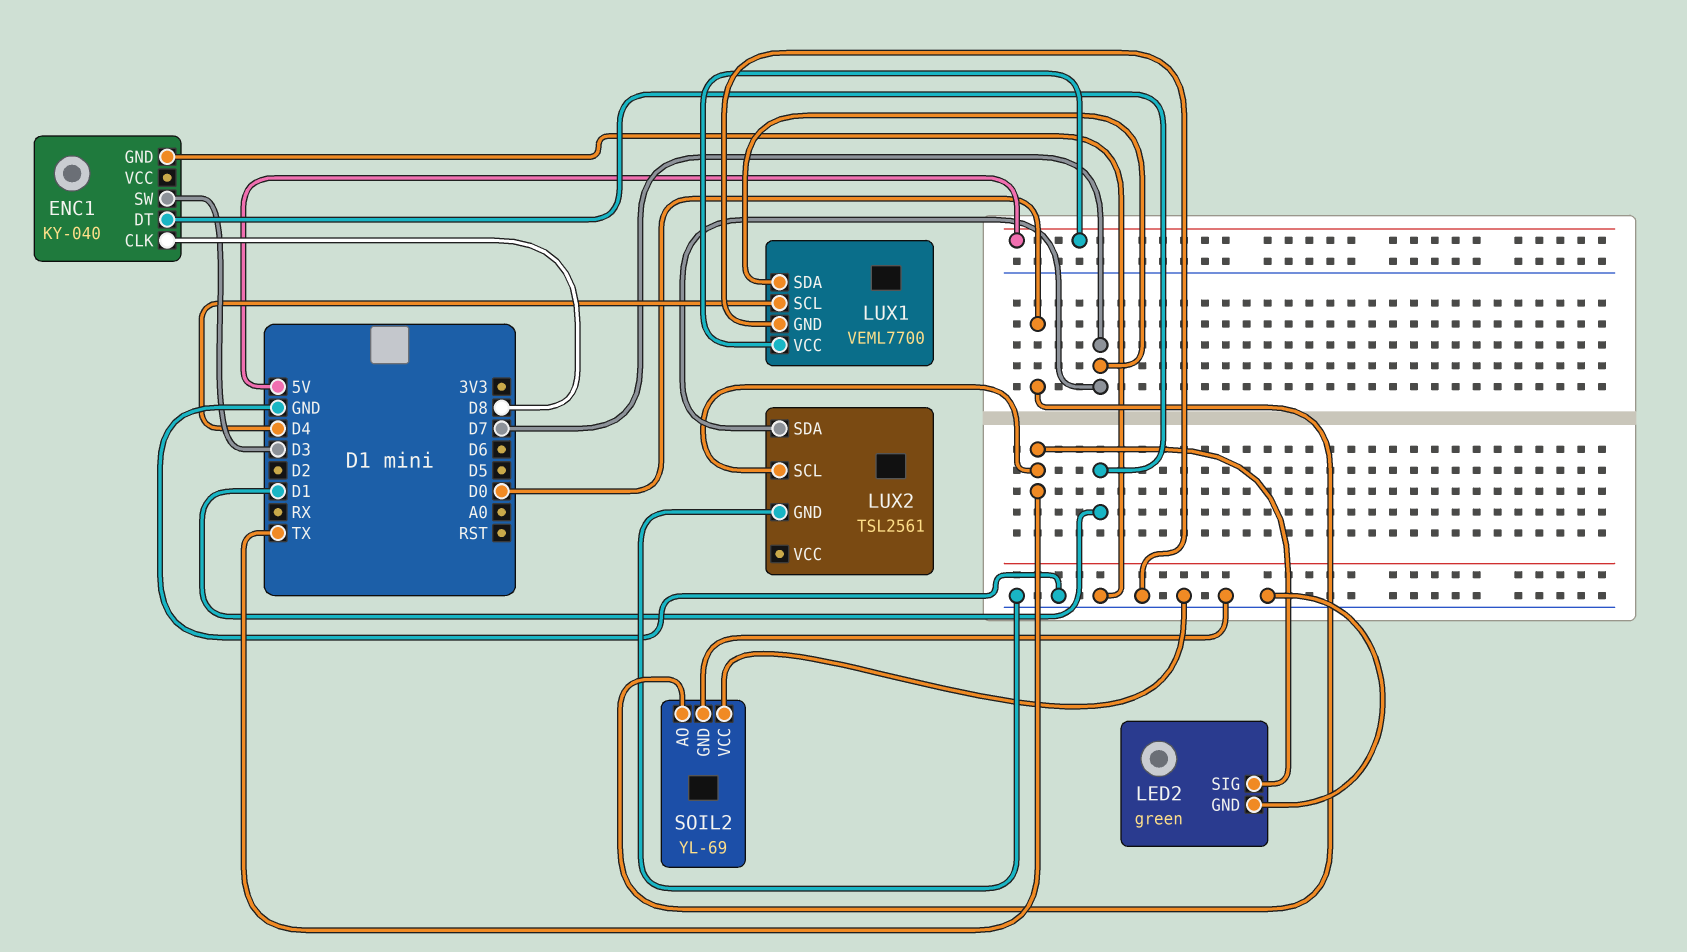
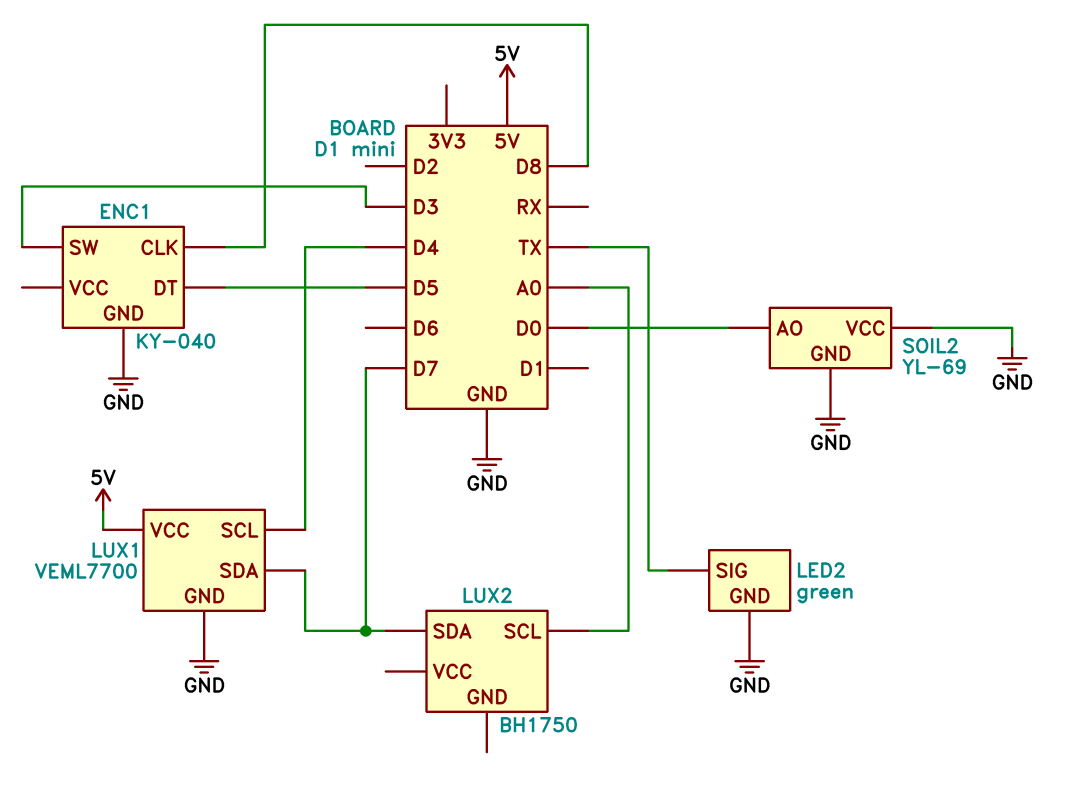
ENC1 pin DT: D1 -> D5
LUX2: TSL2561 -> BH1750
LUX2 pin GND: GND -> none
LUX2 pin SCL: TX -> A0

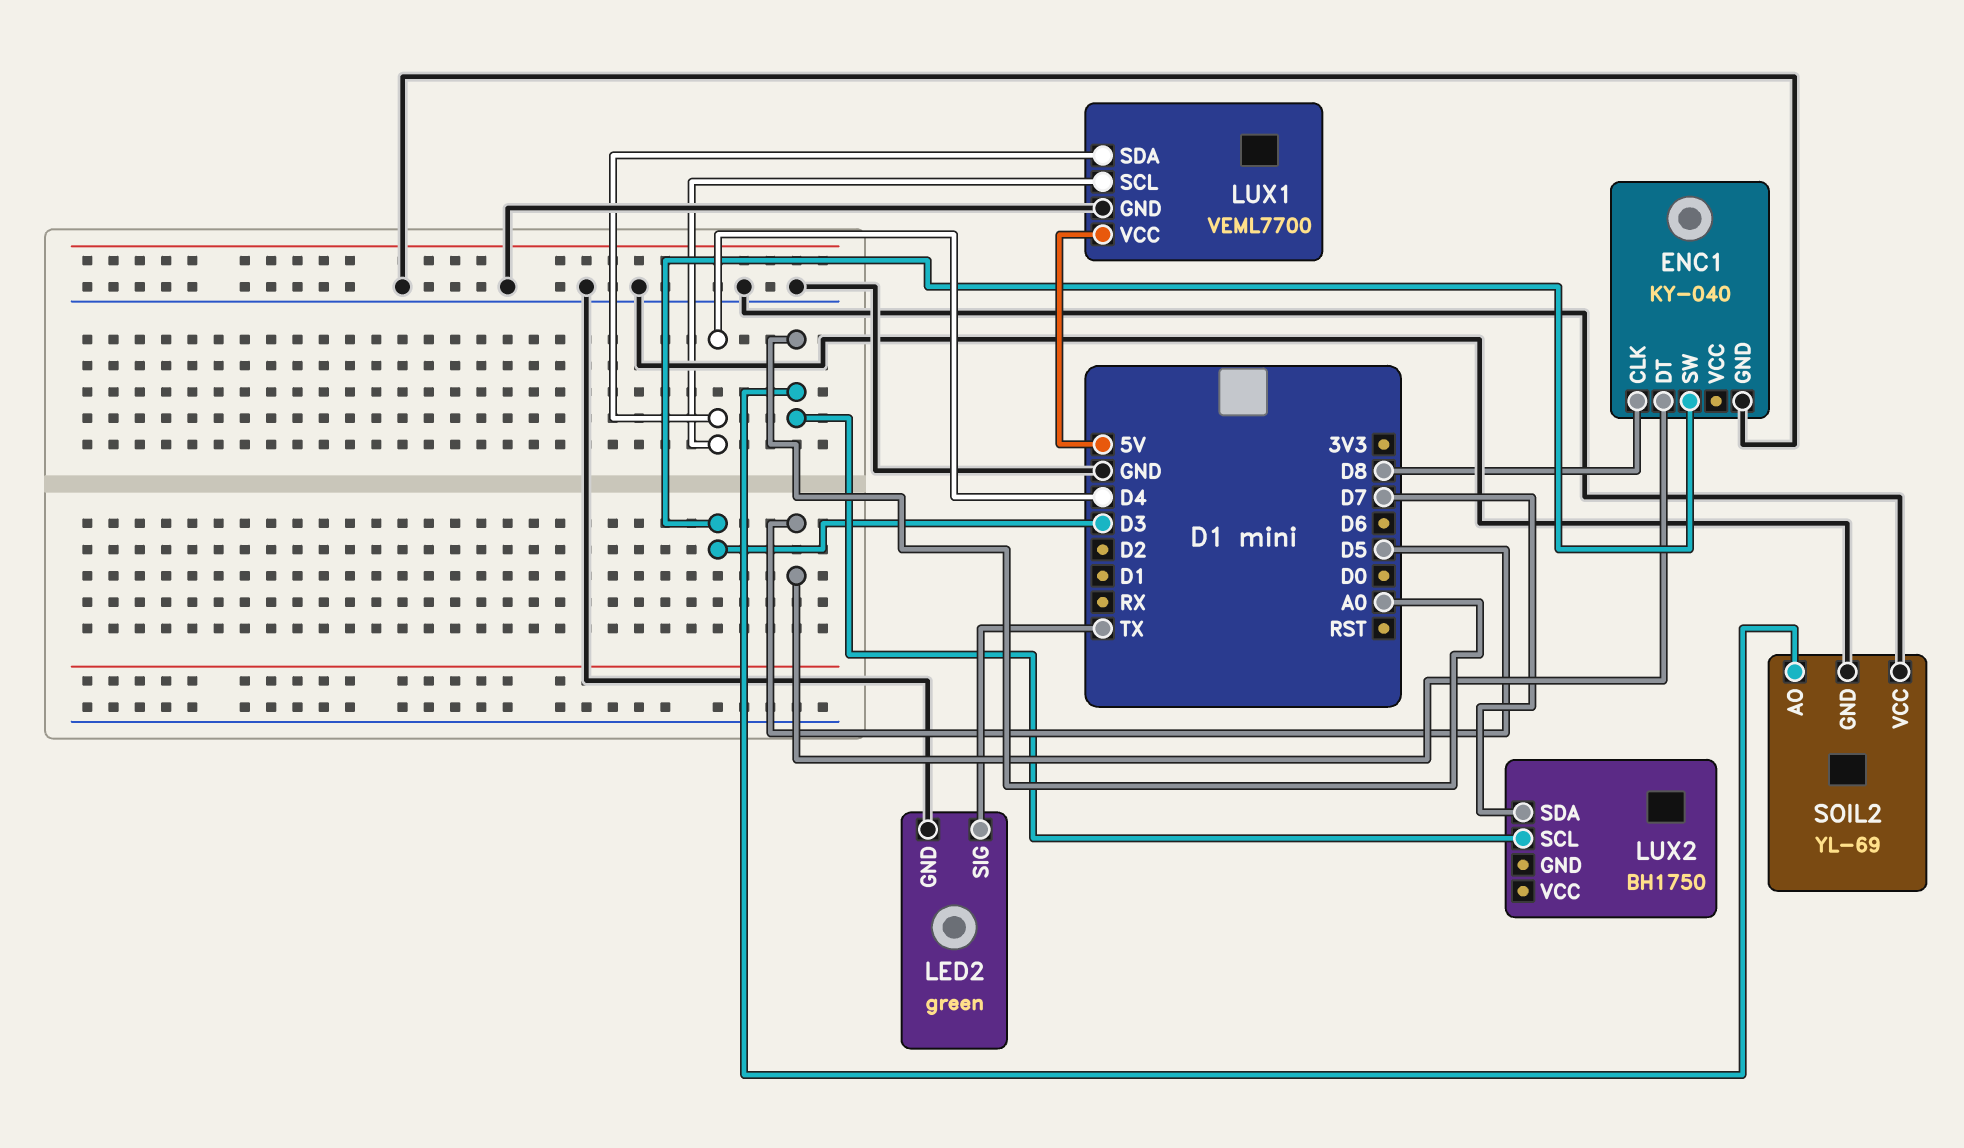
LUX1 pin SDA: D7 -> D4
SOIL2 pin AO: D0 -> A0

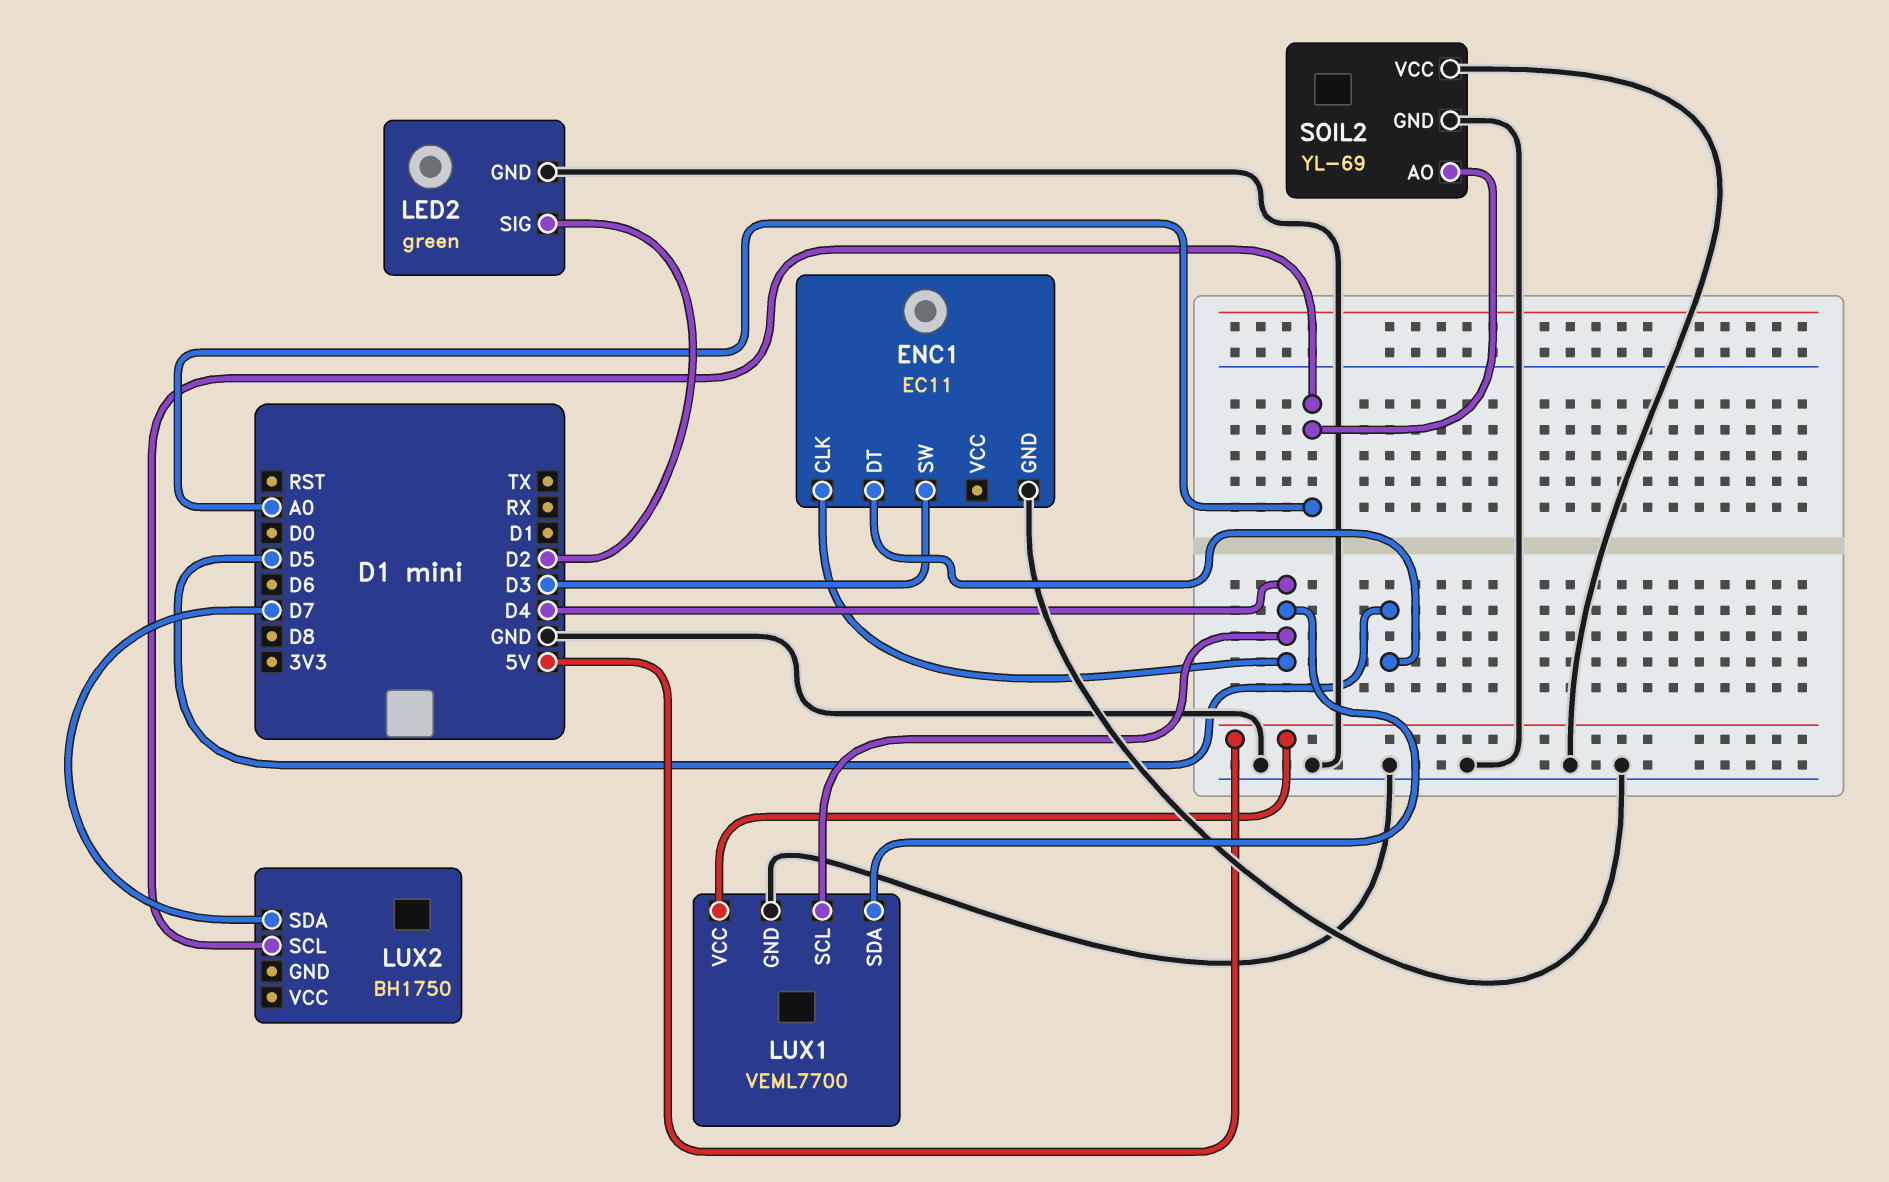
ENC1: KY-040 -> EC11
ENC1 pin CLK: D8 -> D4
LED2 pin SIG: TX -> D2

